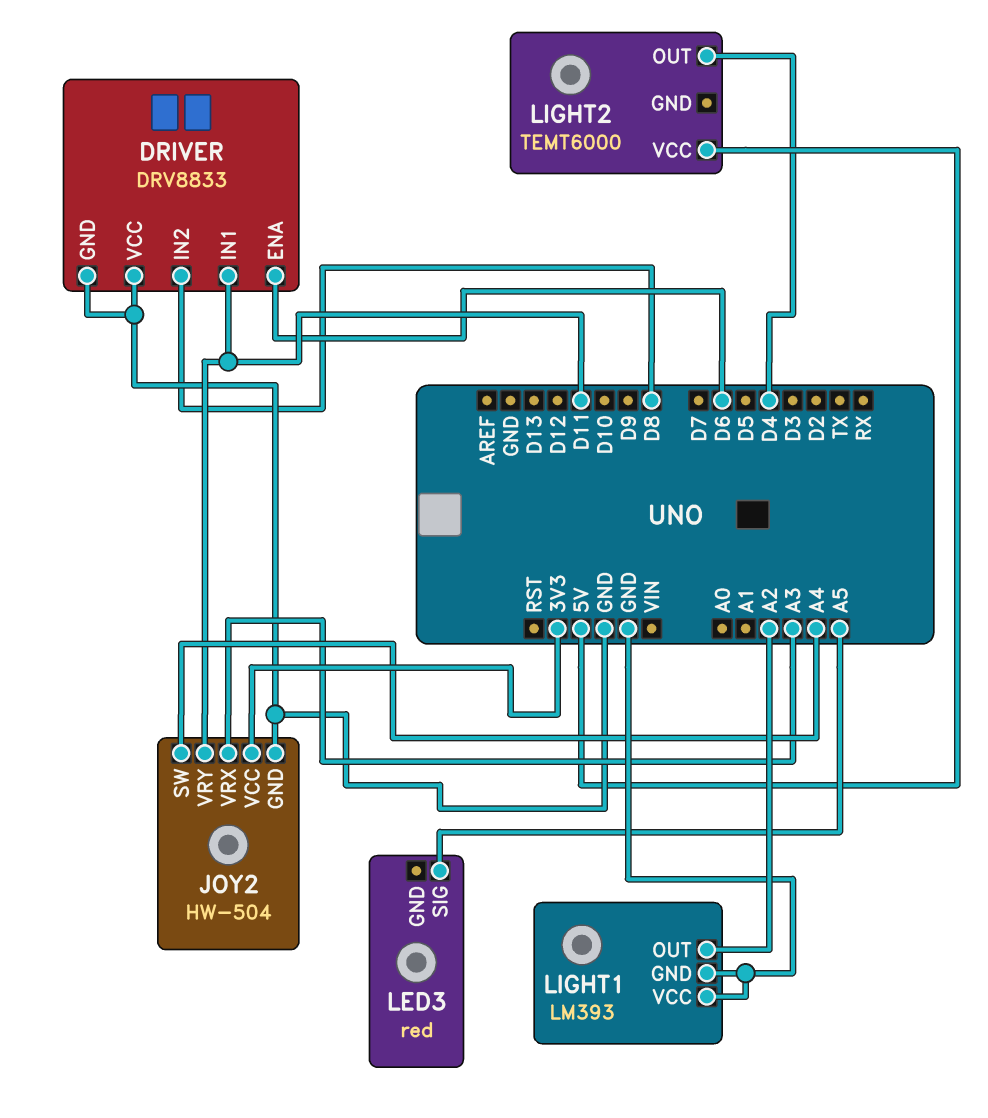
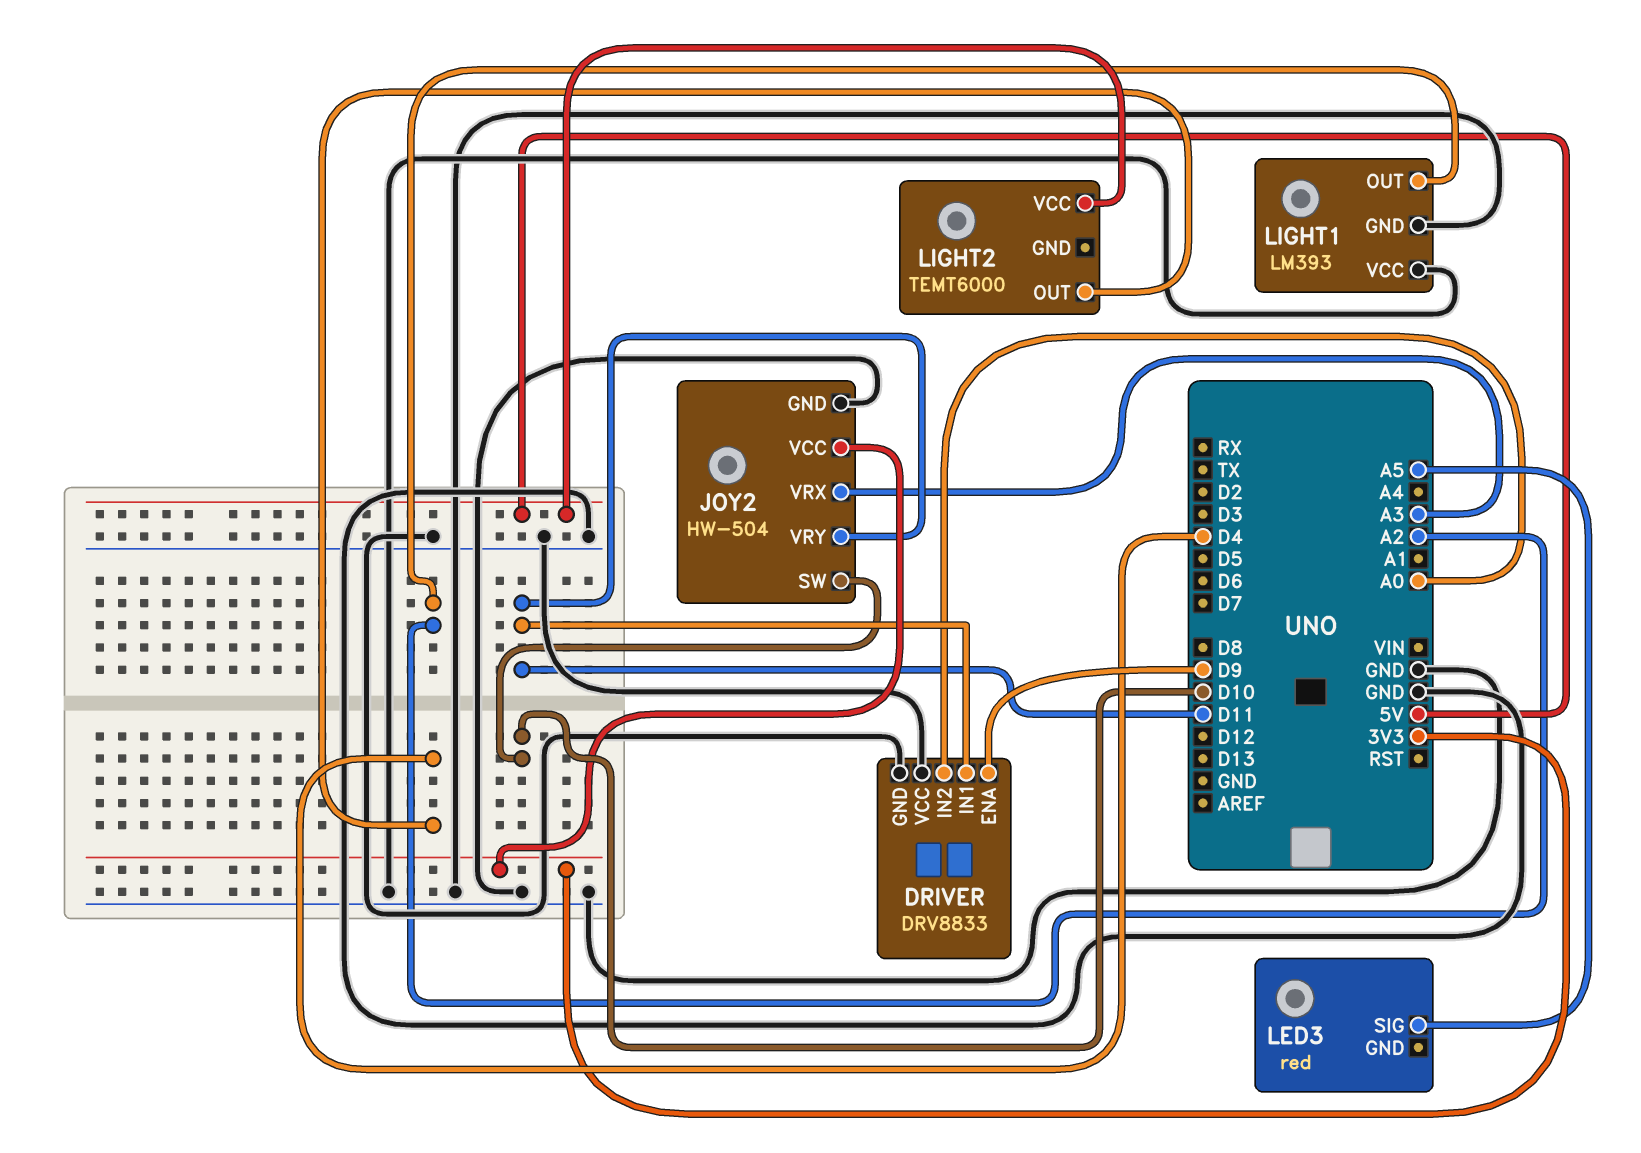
DRIVER pin ENA: D6 -> D9
DRIVER pin IN2: D8 -> A0
JOY2 pin SW: A4 -> D10

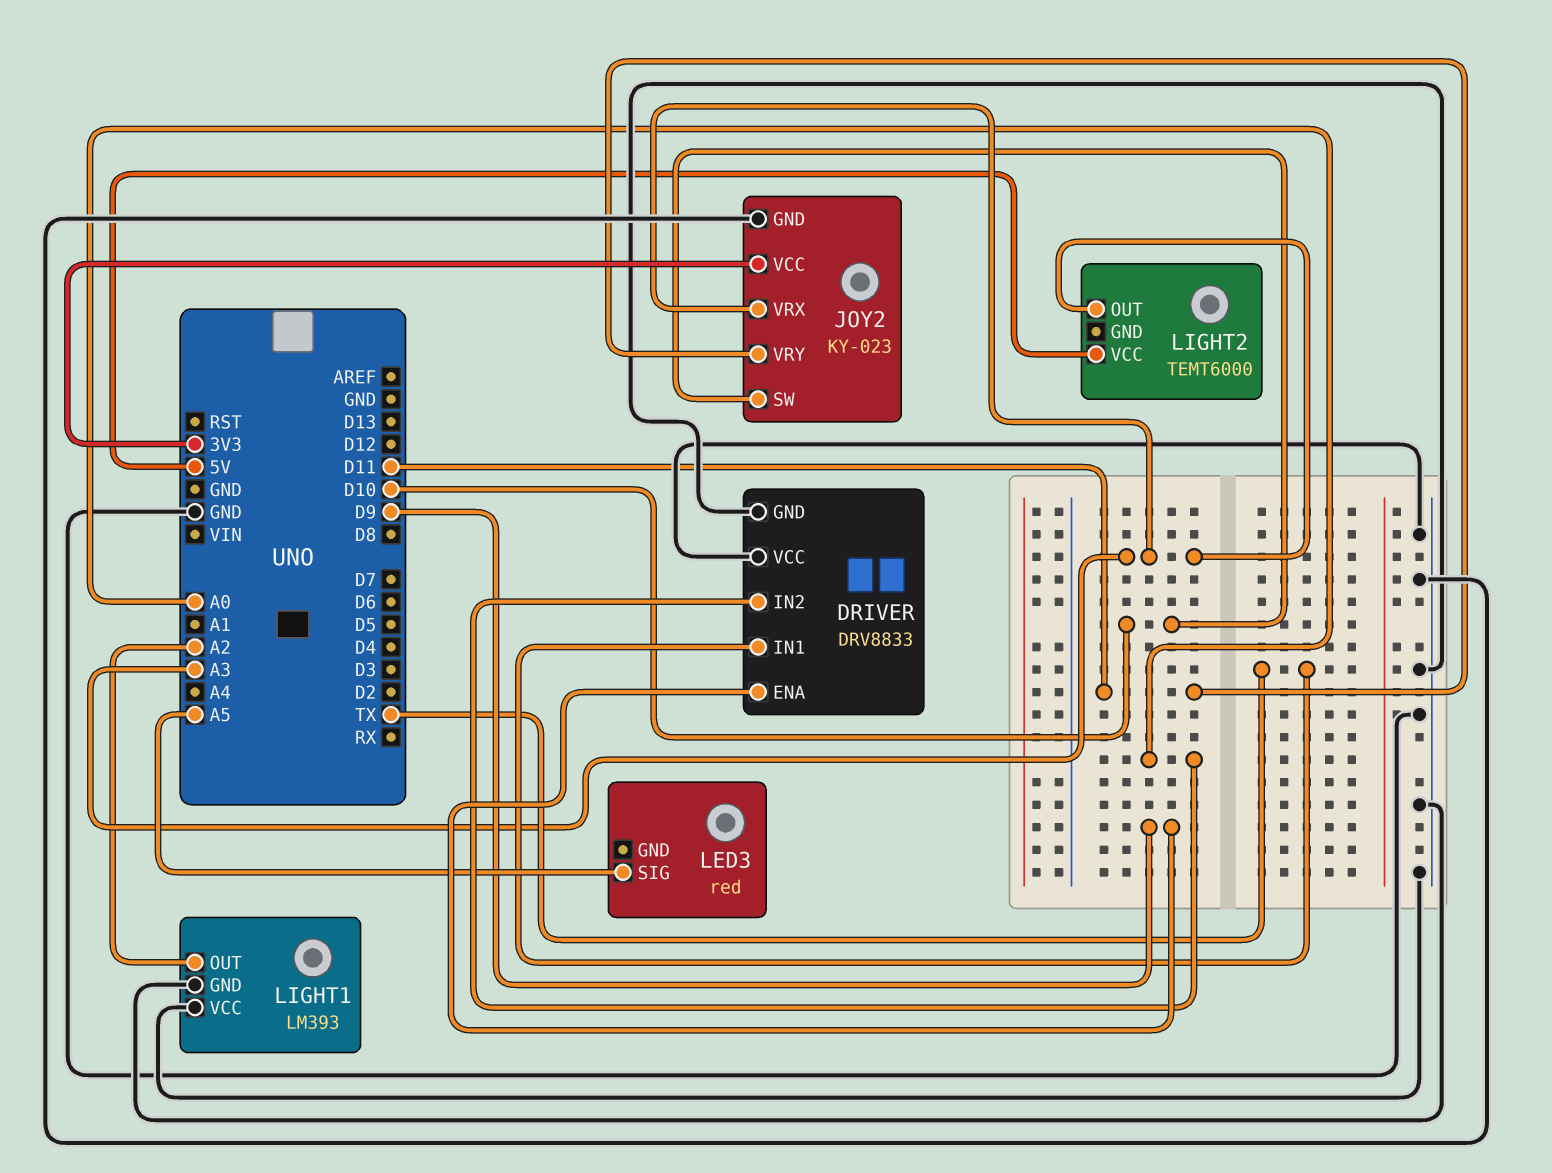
DRIVER pin IN1: D11 -> TX
JOY2: HW-504 -> KY-023
LIGHT2 pin OUT: D4 -> A3

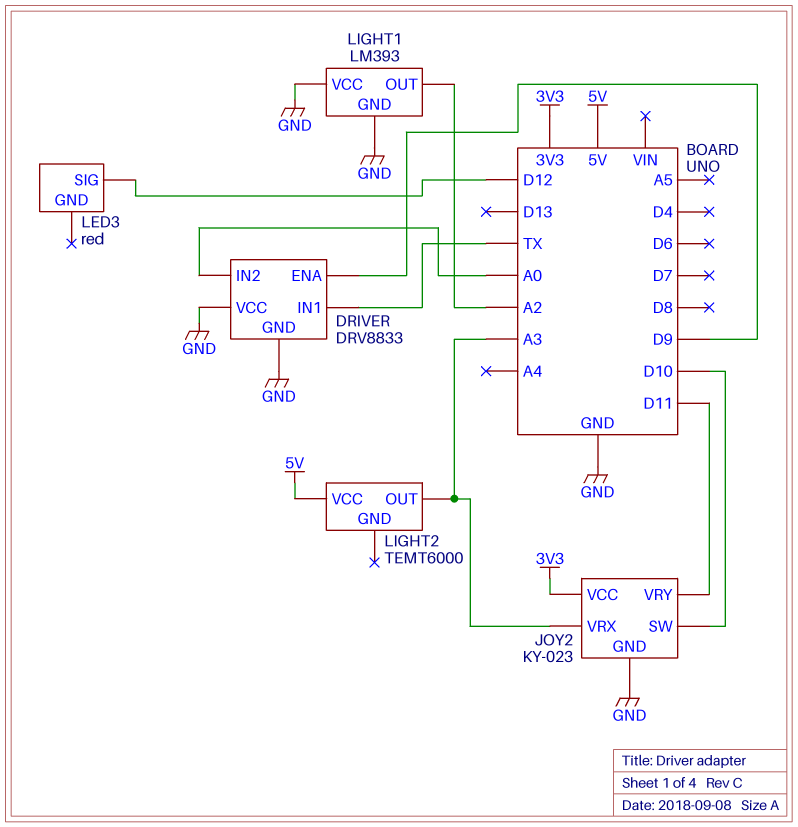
LED3 pin SIG: A5 -> D12

